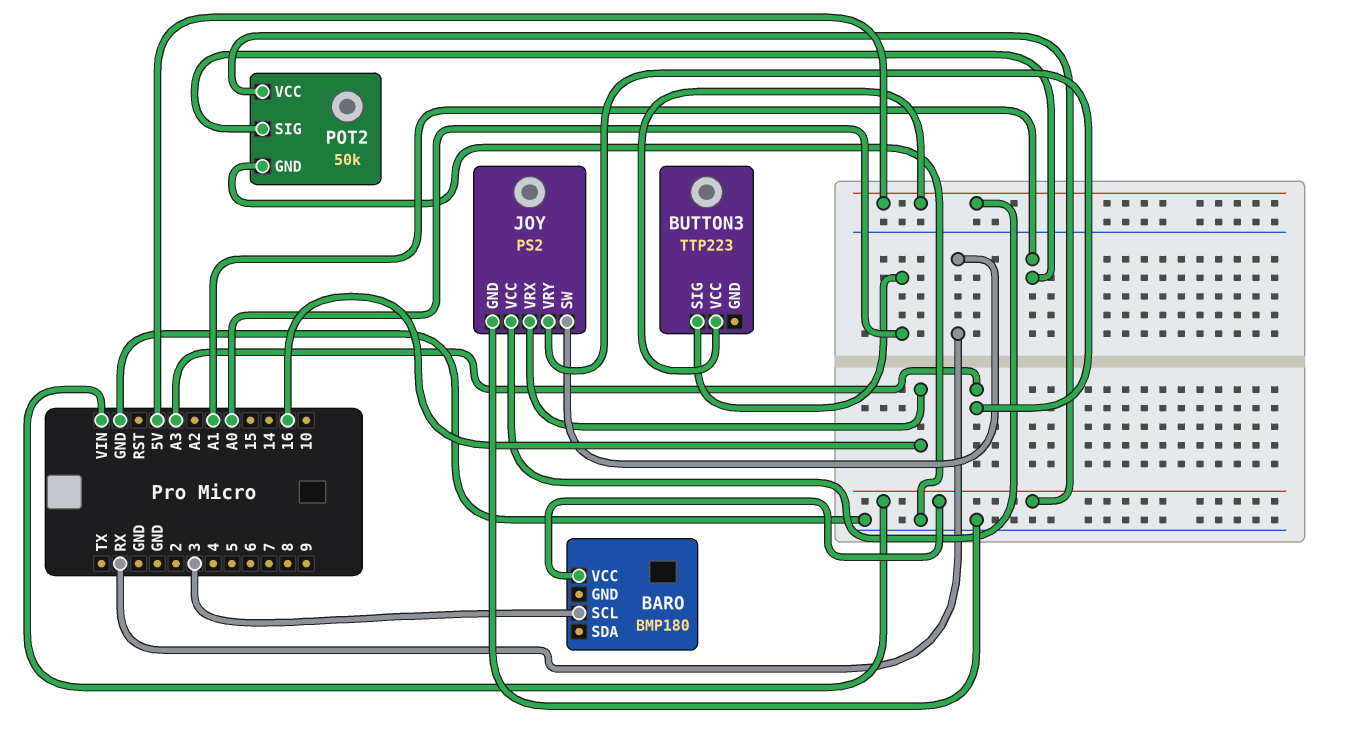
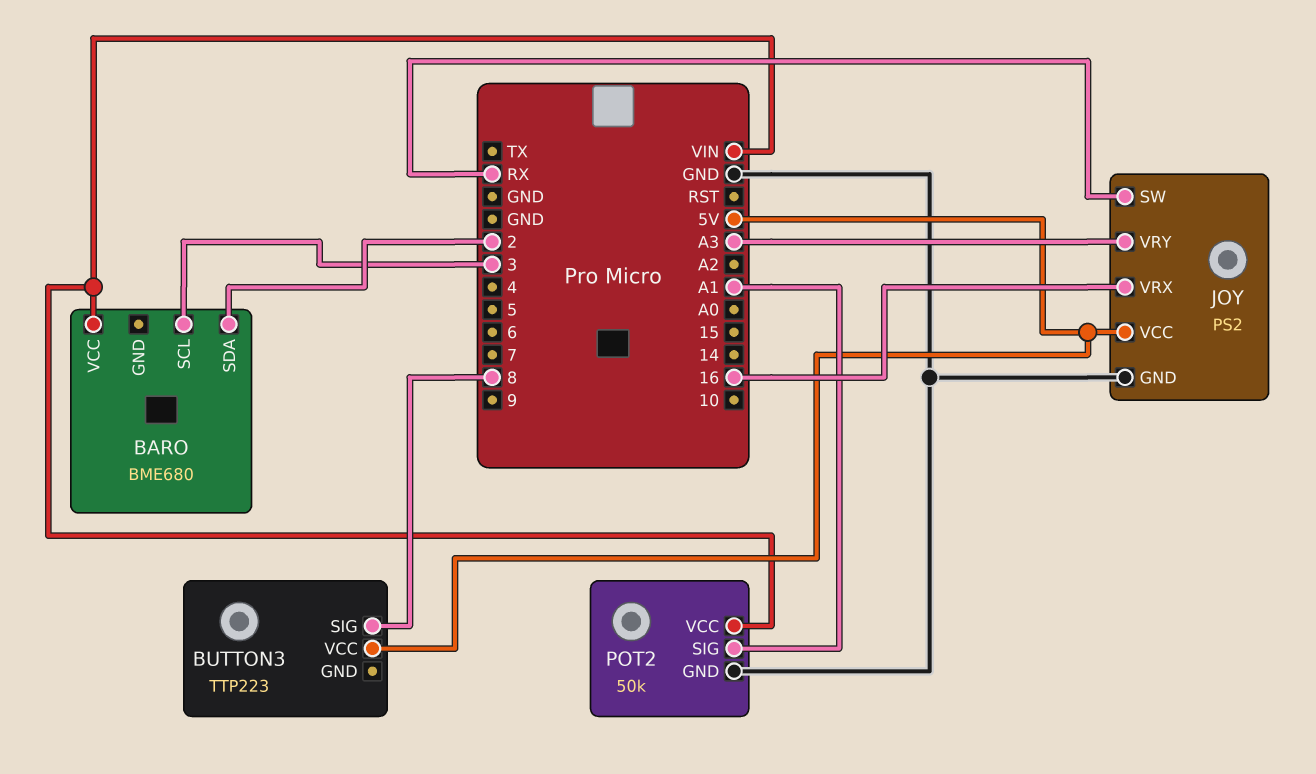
BARO: BMP180 -> BME680
BARO pin SDA: none -> 2
BUTTON3 pin SIG: A0 -> 8

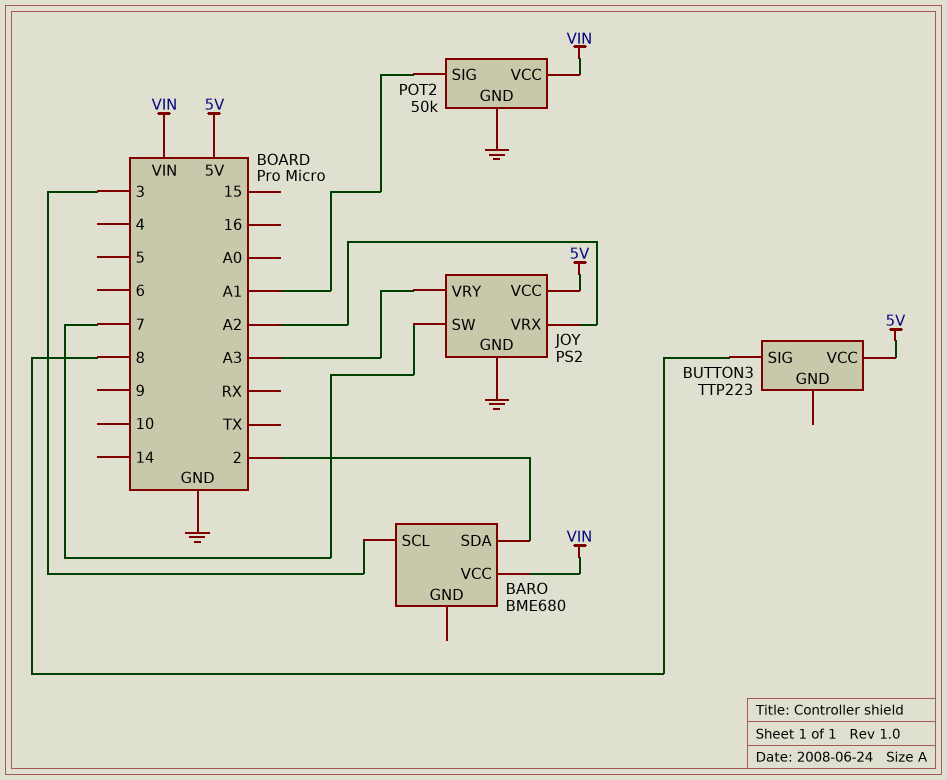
JOY pin SW: RX -> 7
JOY pin VRX: 16 -> A2

